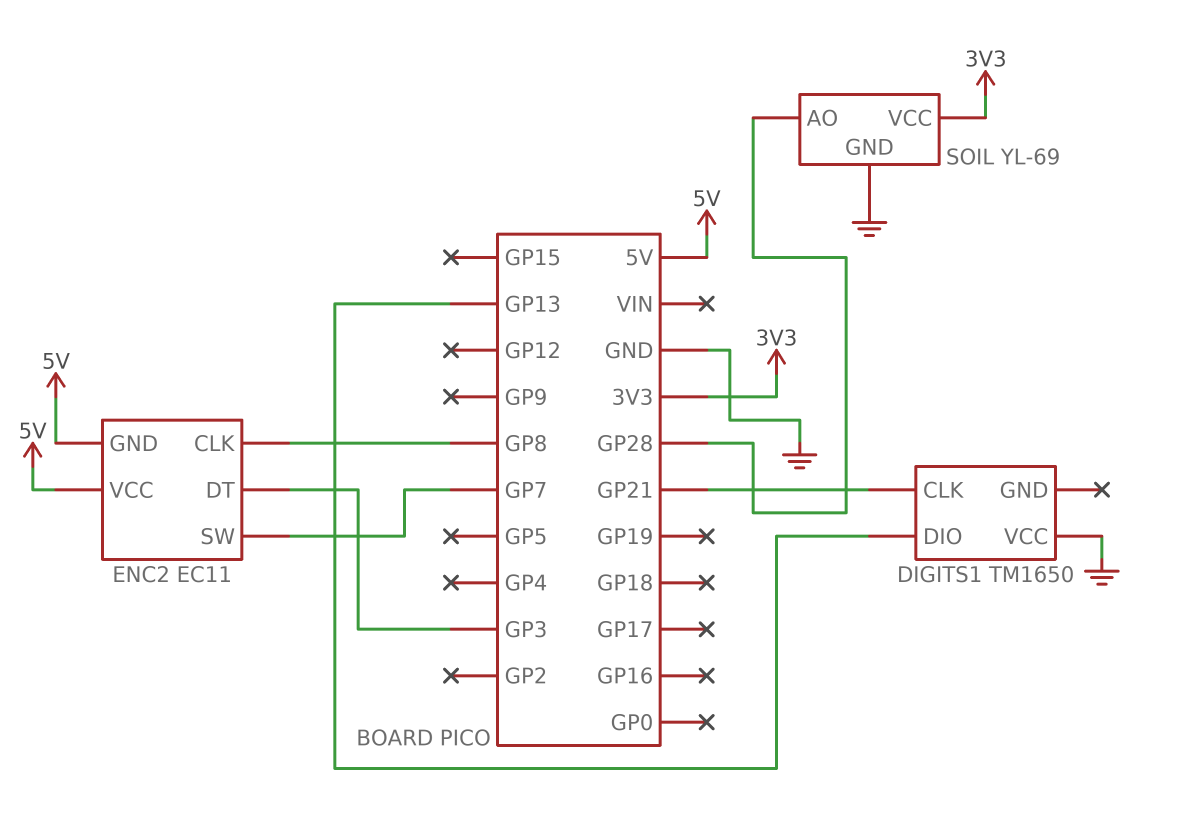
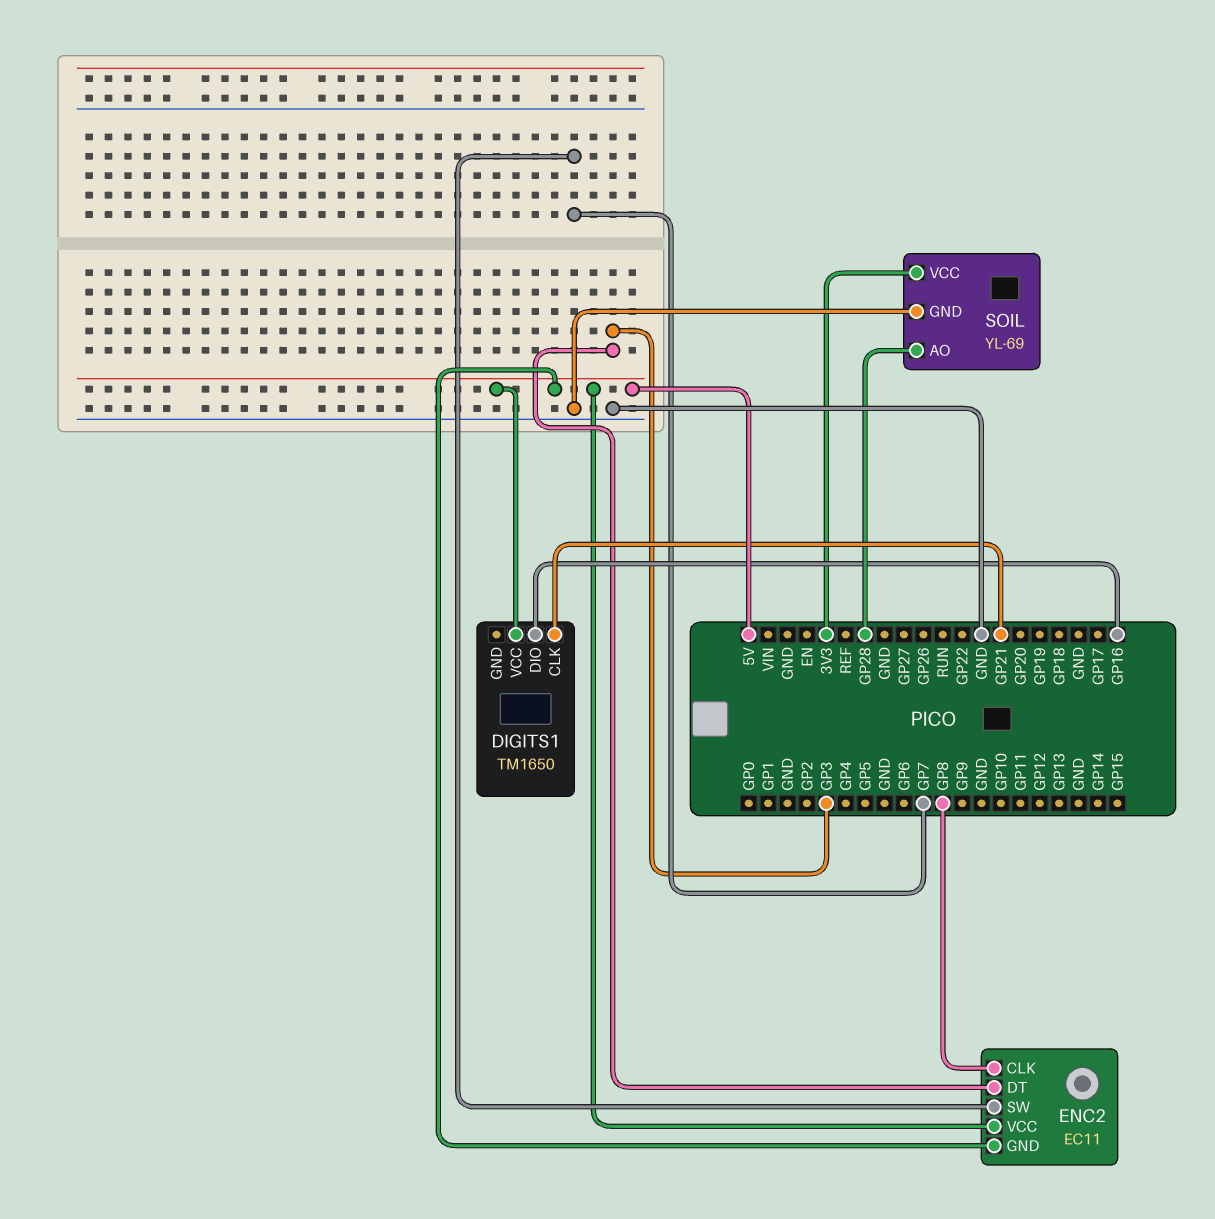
DIGITS1 pin DIO: GP13 -> GP16
DIGITS1 pin VCC: GND -> 5V

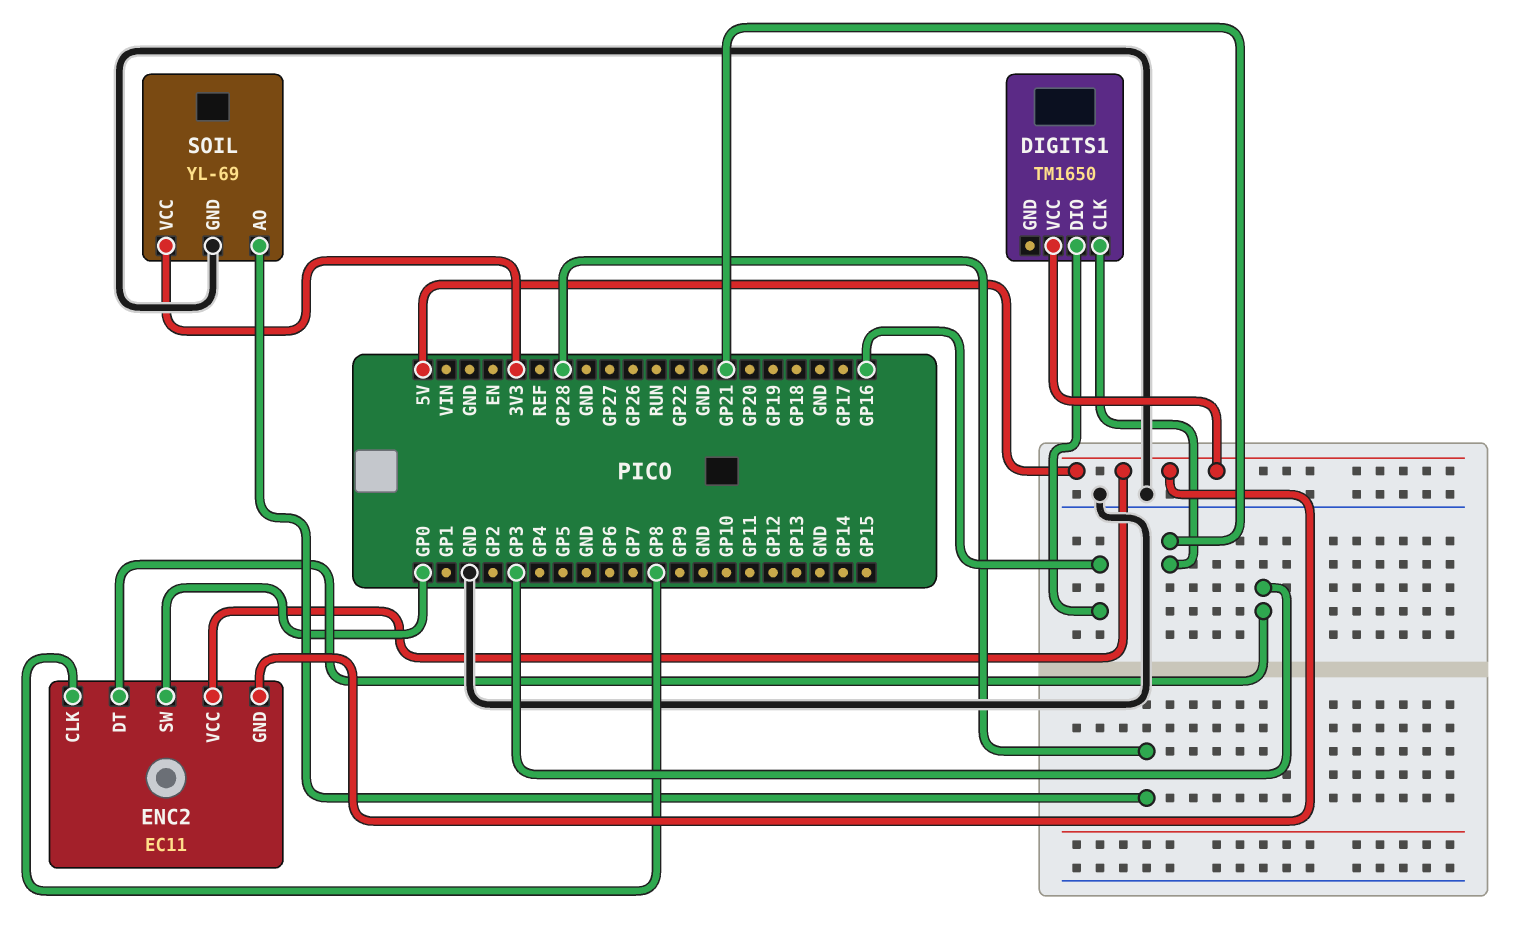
ENC2 pin SW: GP7 -> GP0

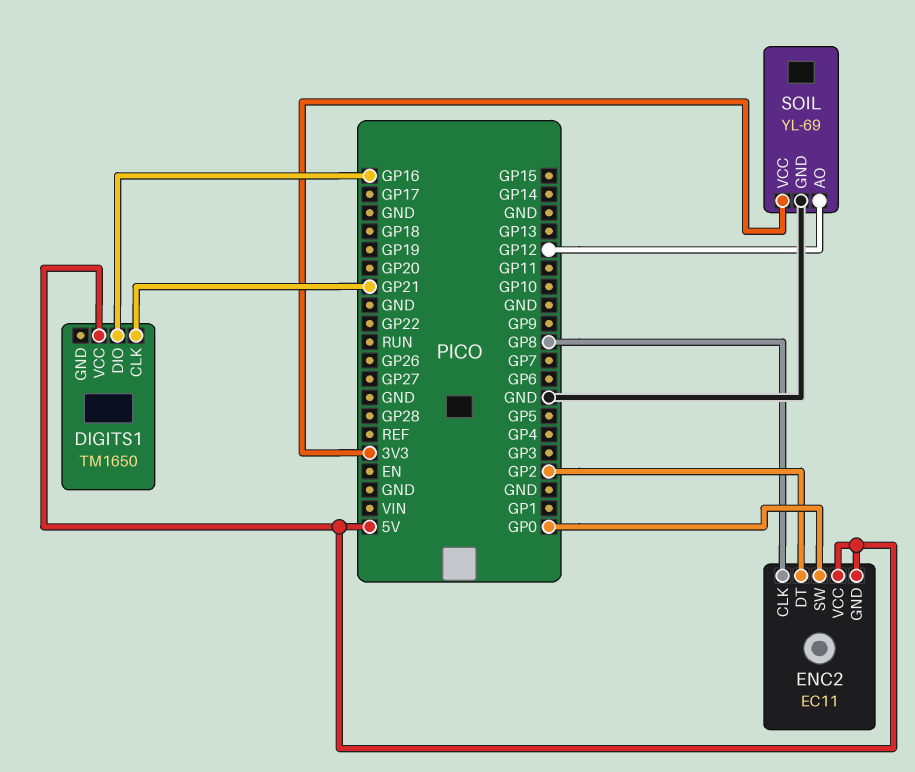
ENC2 pin DT: GP3 -> GP2
SOIL pin AO: GP28 -> GP12

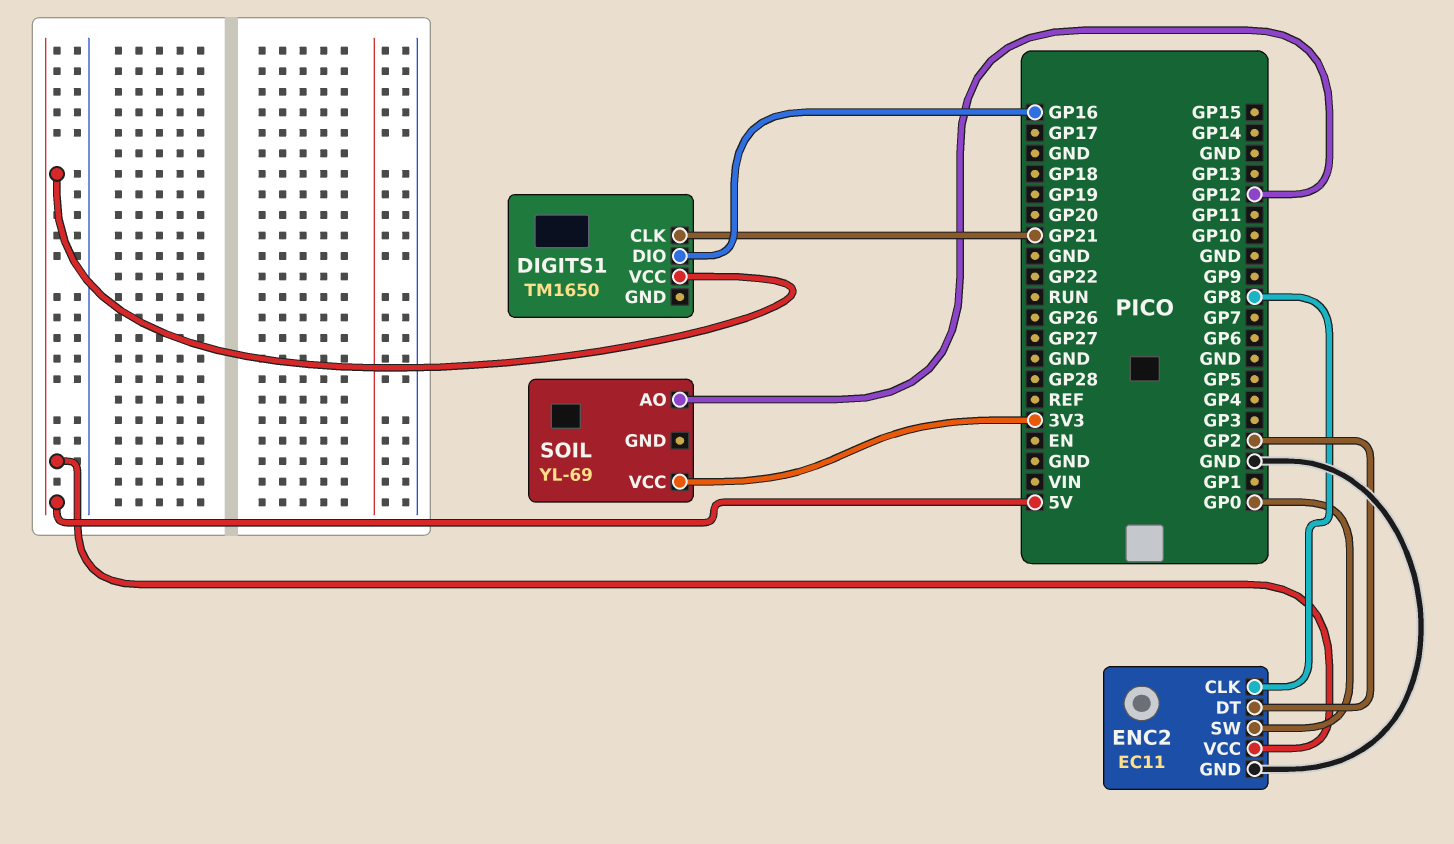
ENC2 pin GND: 5V -> GND
SOIL pin GND: GND -> none

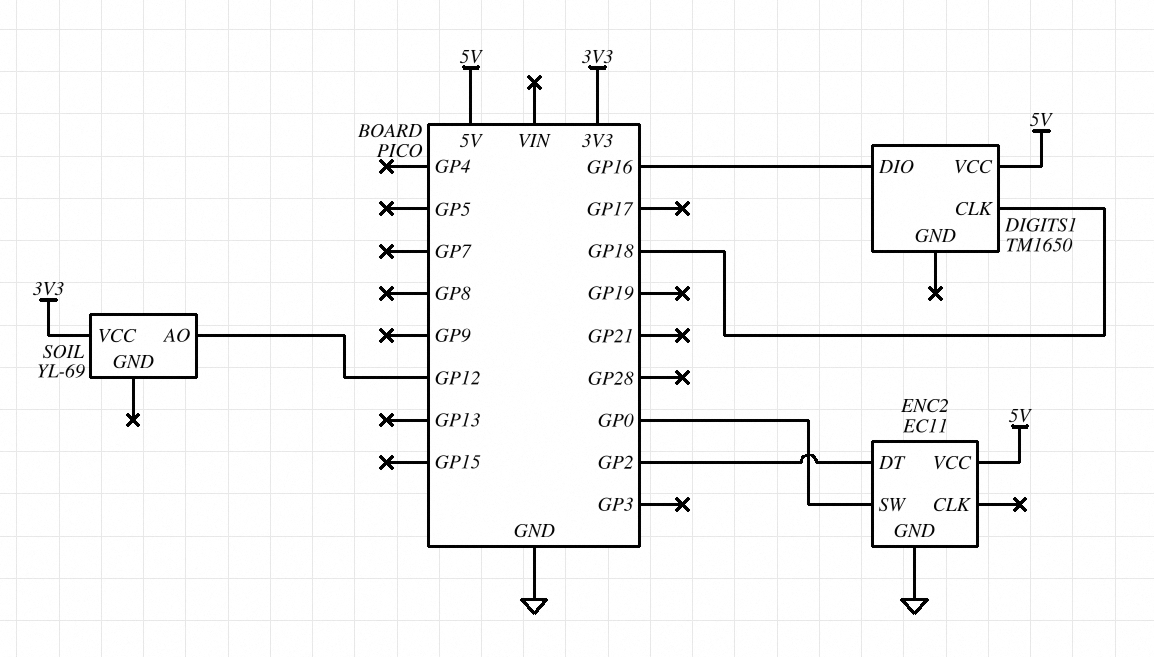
DIGITS1 pin CLK: GP21 -> GP18
ENC2 pin CLK: GP8 -> none

